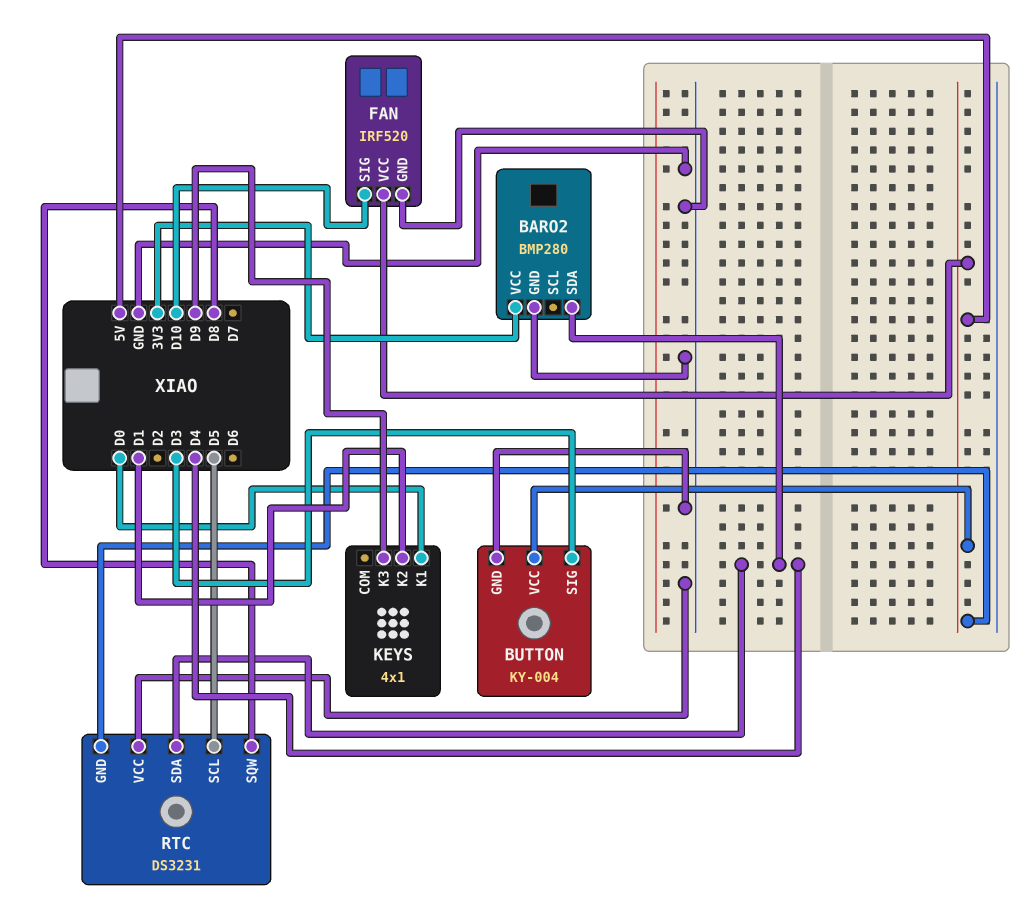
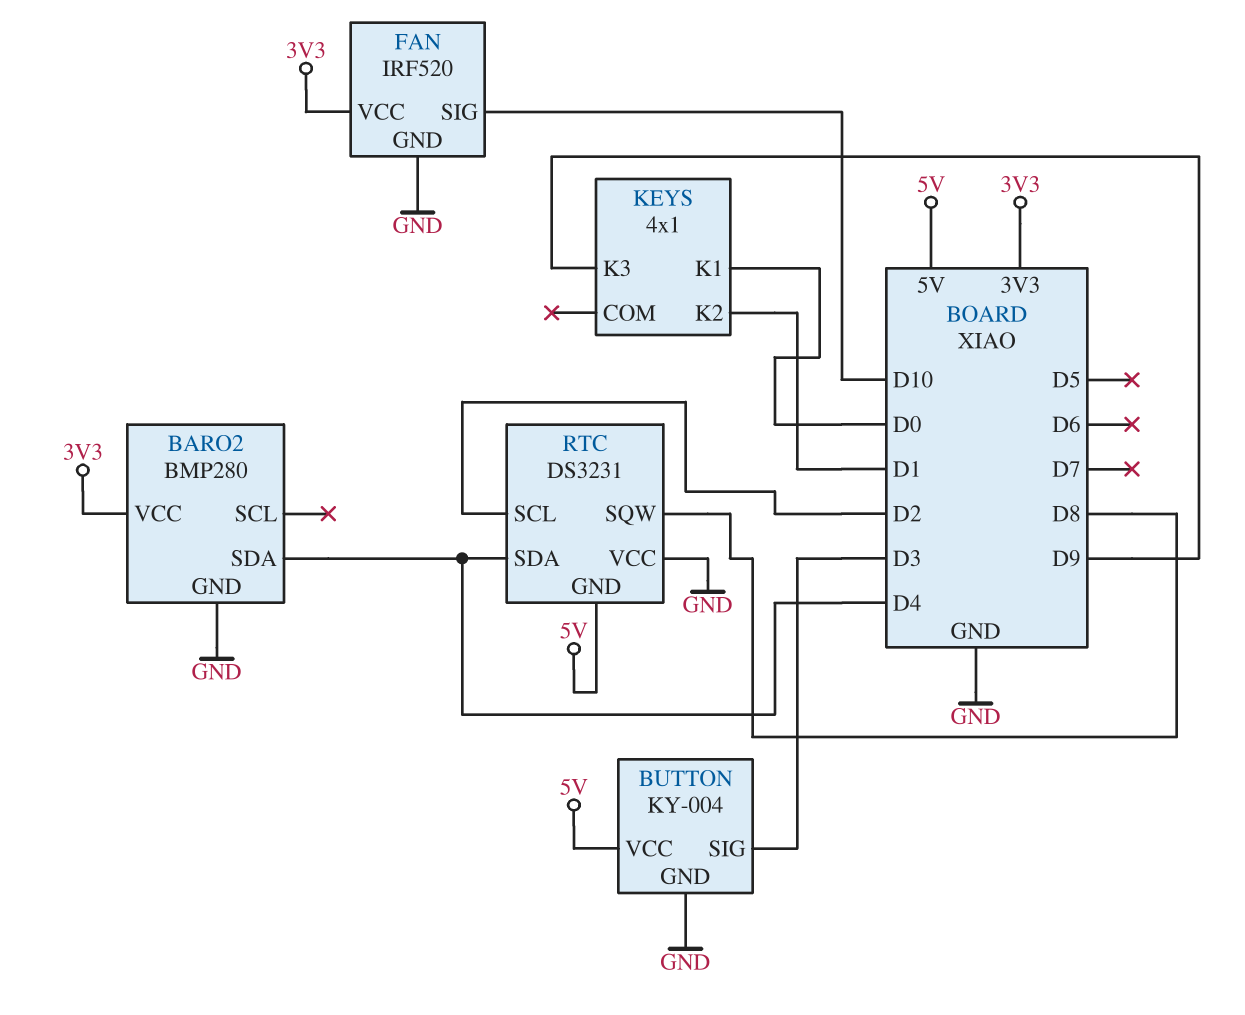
FAN pin VCC: 5V -> 3V3
RTC pin SCL: D5 -> D2

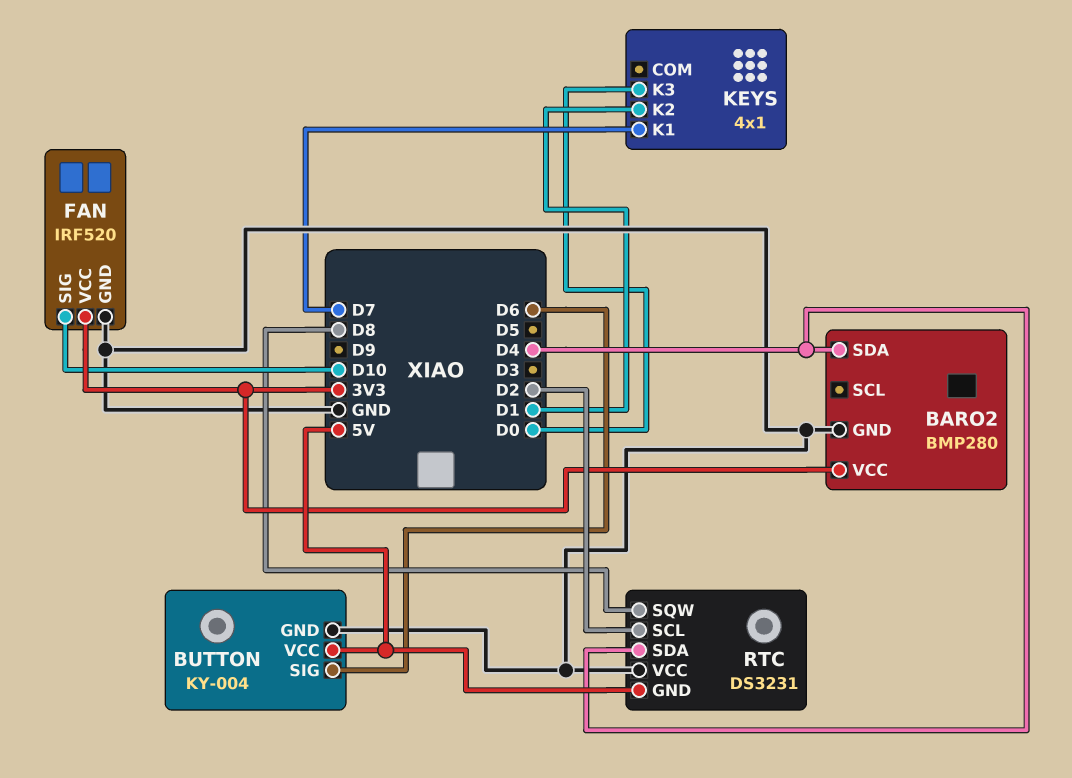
BUTTON pin SIG: D3 -> D6
KEYS pin K1: D0 -> D7
KEYS pin K3: D9 -> D0

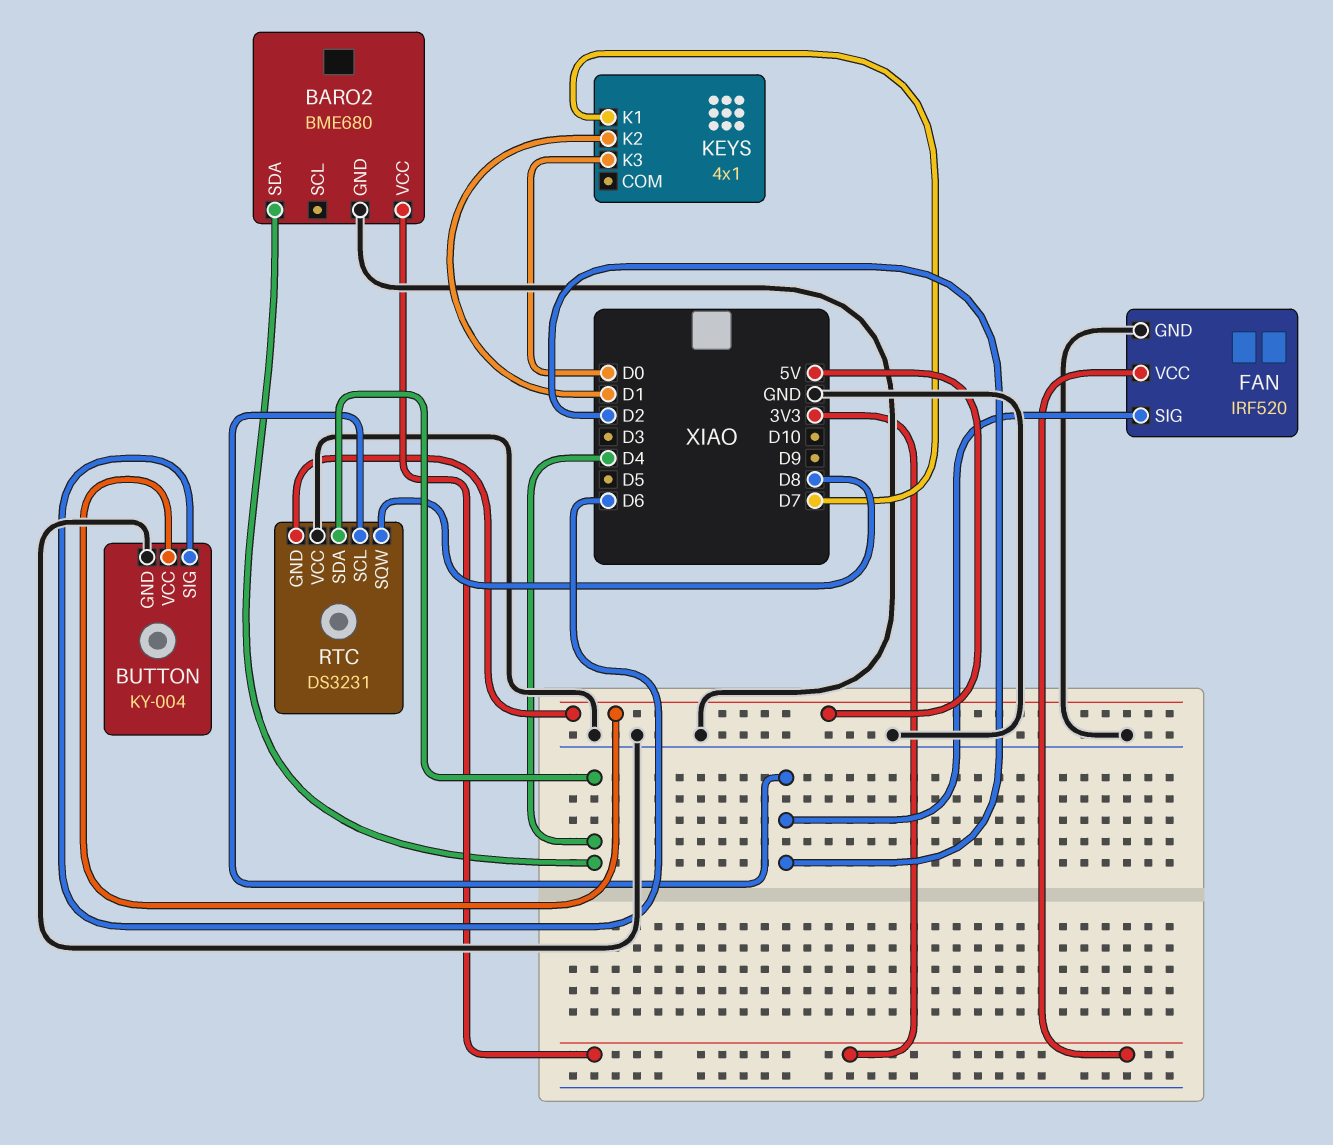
BARO2: BMP280 -> BME680
FAN pin SIG: D10 -> D2

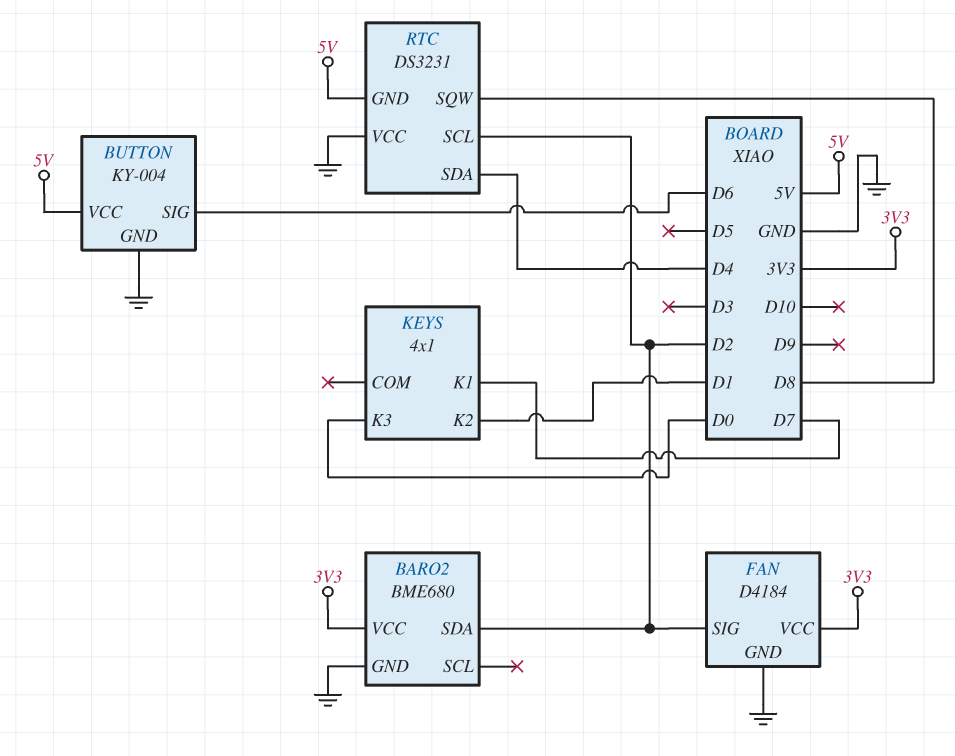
BARO2 pin SDA: D4 -> D2
FAN: IRF520 -> D4184

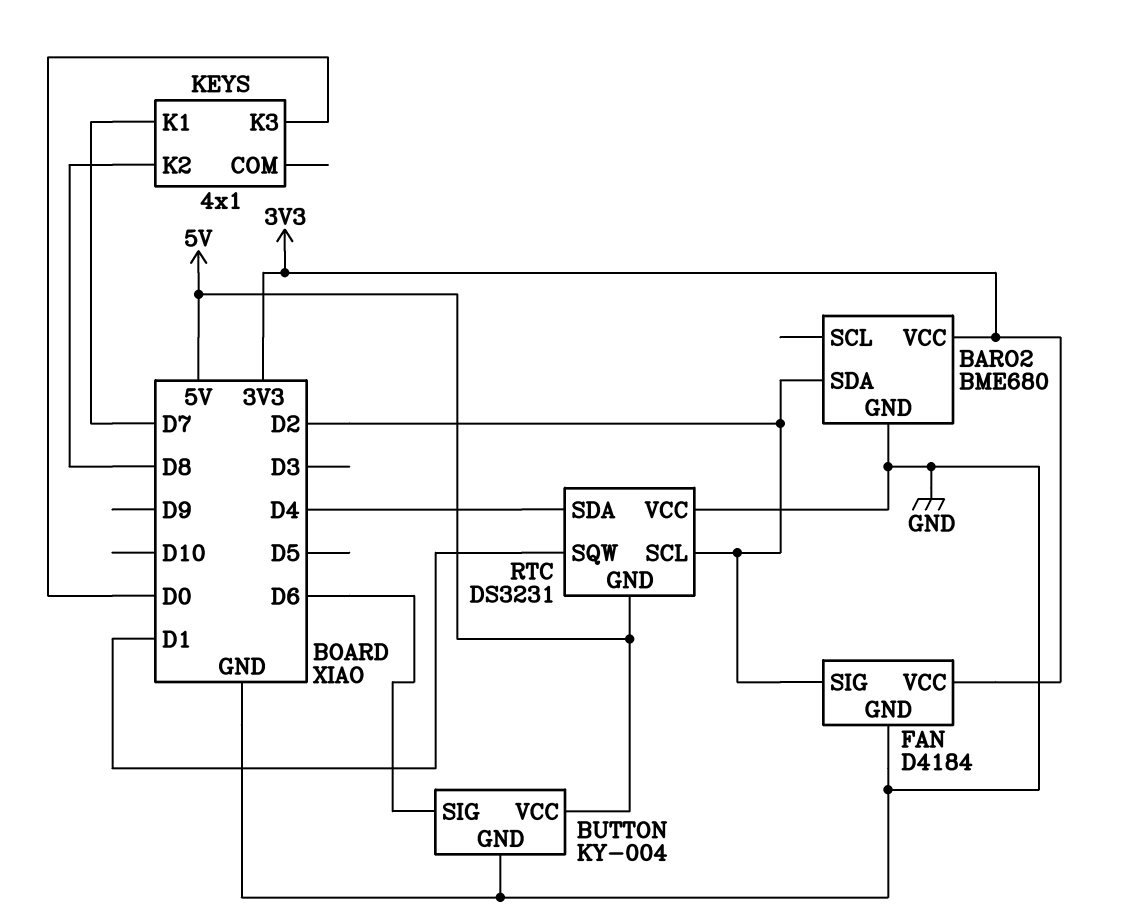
KEYS pin K2: D1 -> D8
RTC pin SQW: D8 -> D1

